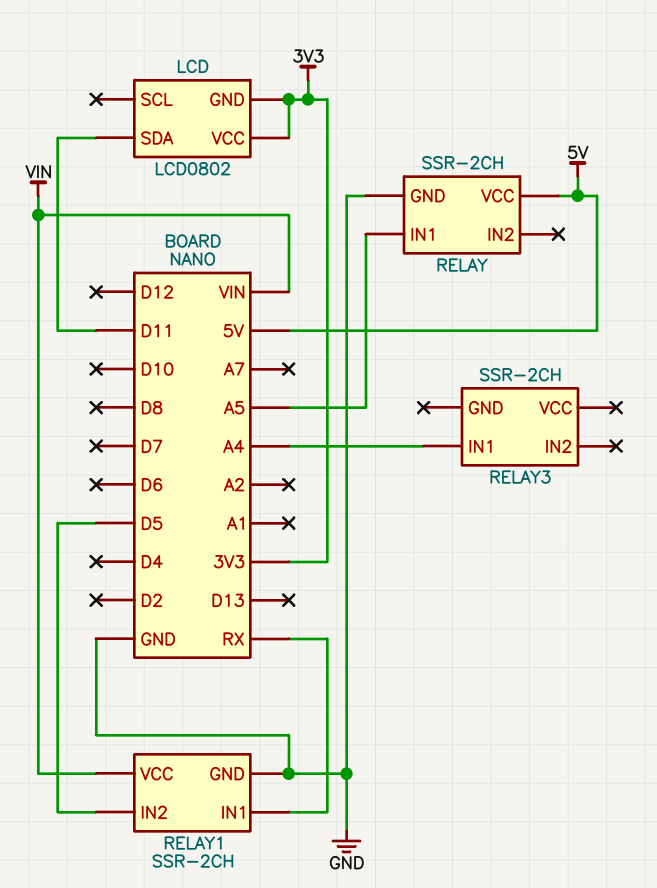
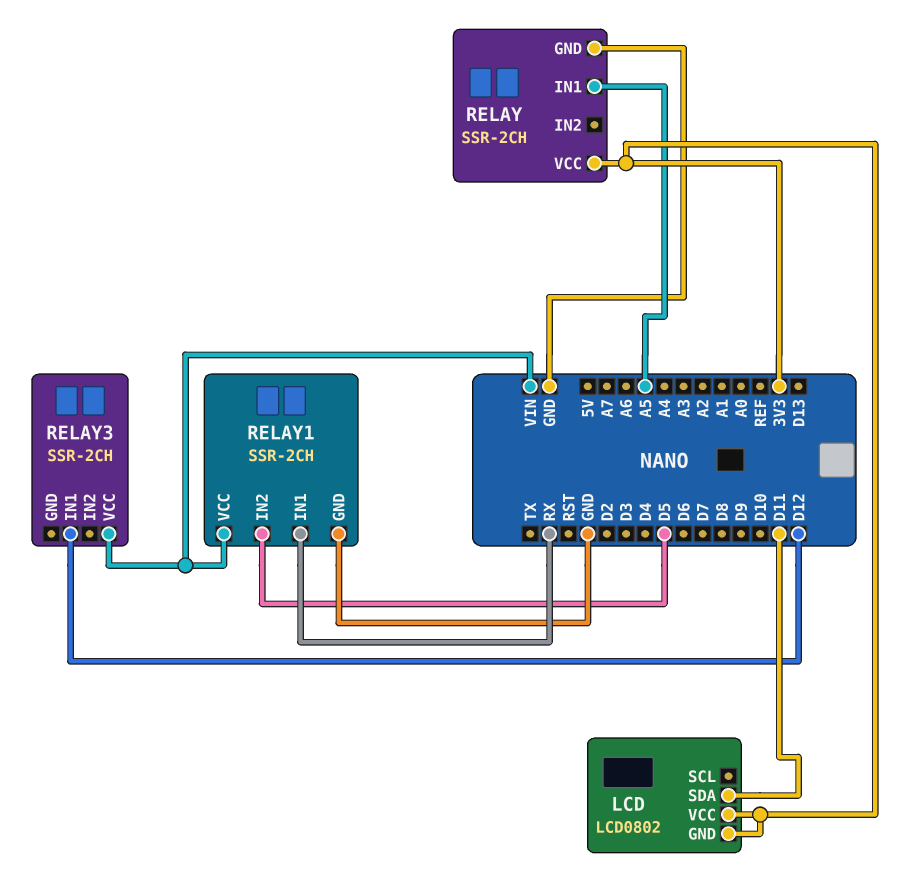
RELAY pin VCC: 5V -> 3V3
RELAY3 pin IN1: A4 -> D12
RELAY3 pin VCC: none -> VIN

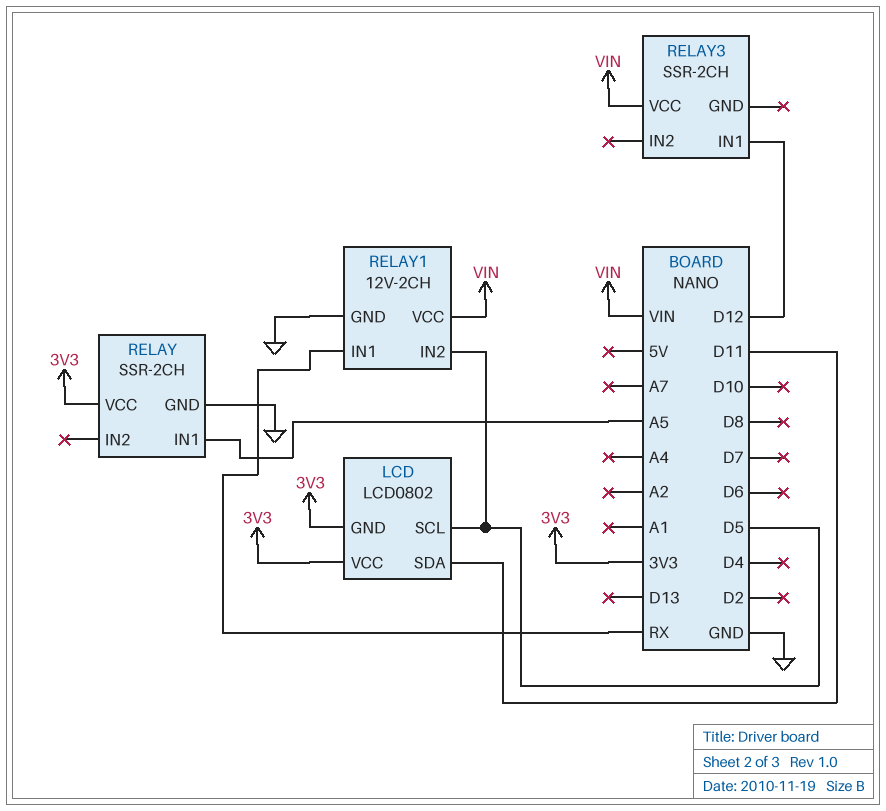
LCD pin SCL: none -> D5
RELAY1: SSR-2CH -> 12V-2CH

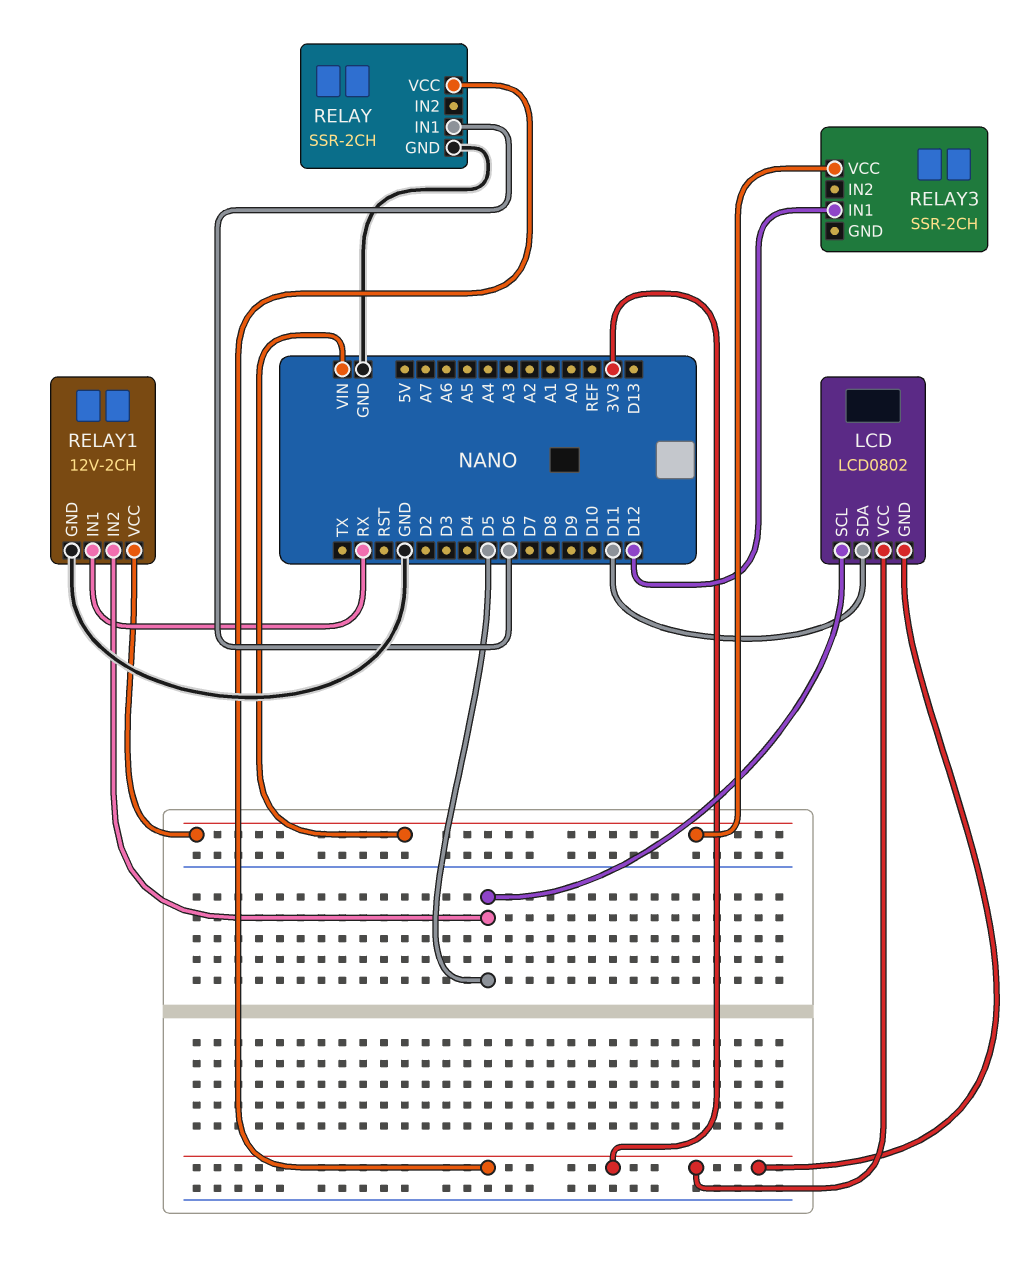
RELAY pin IN1: A5 -> D6

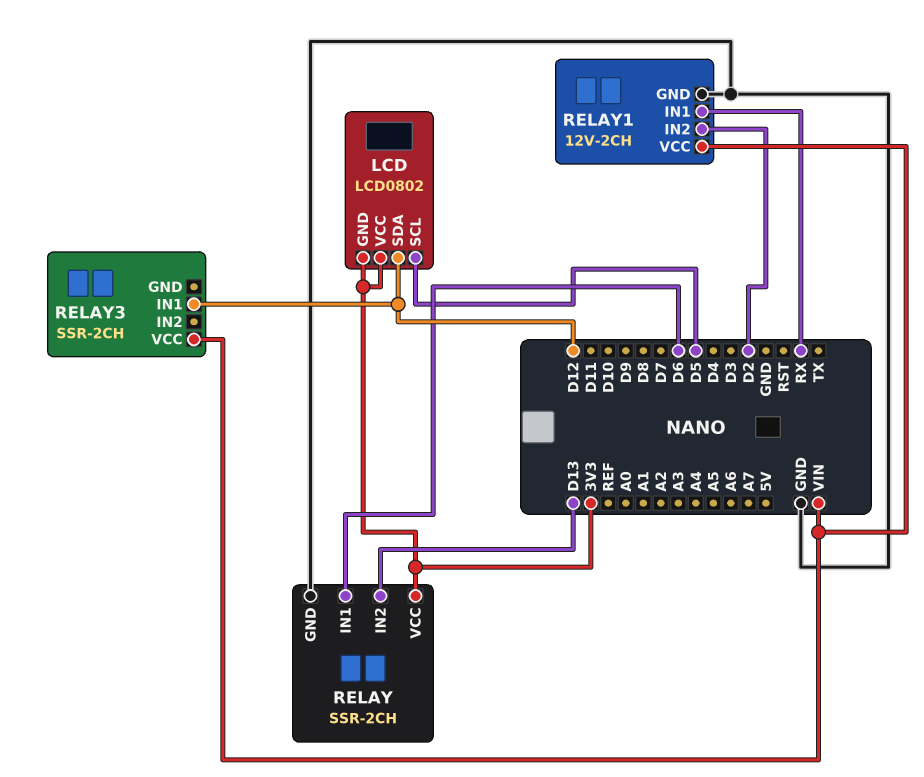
LCD pin SDA: D11 -> D12
RELAY pin IN2: none -> D13
RELAY1 pin IN2: D5 -> D2

